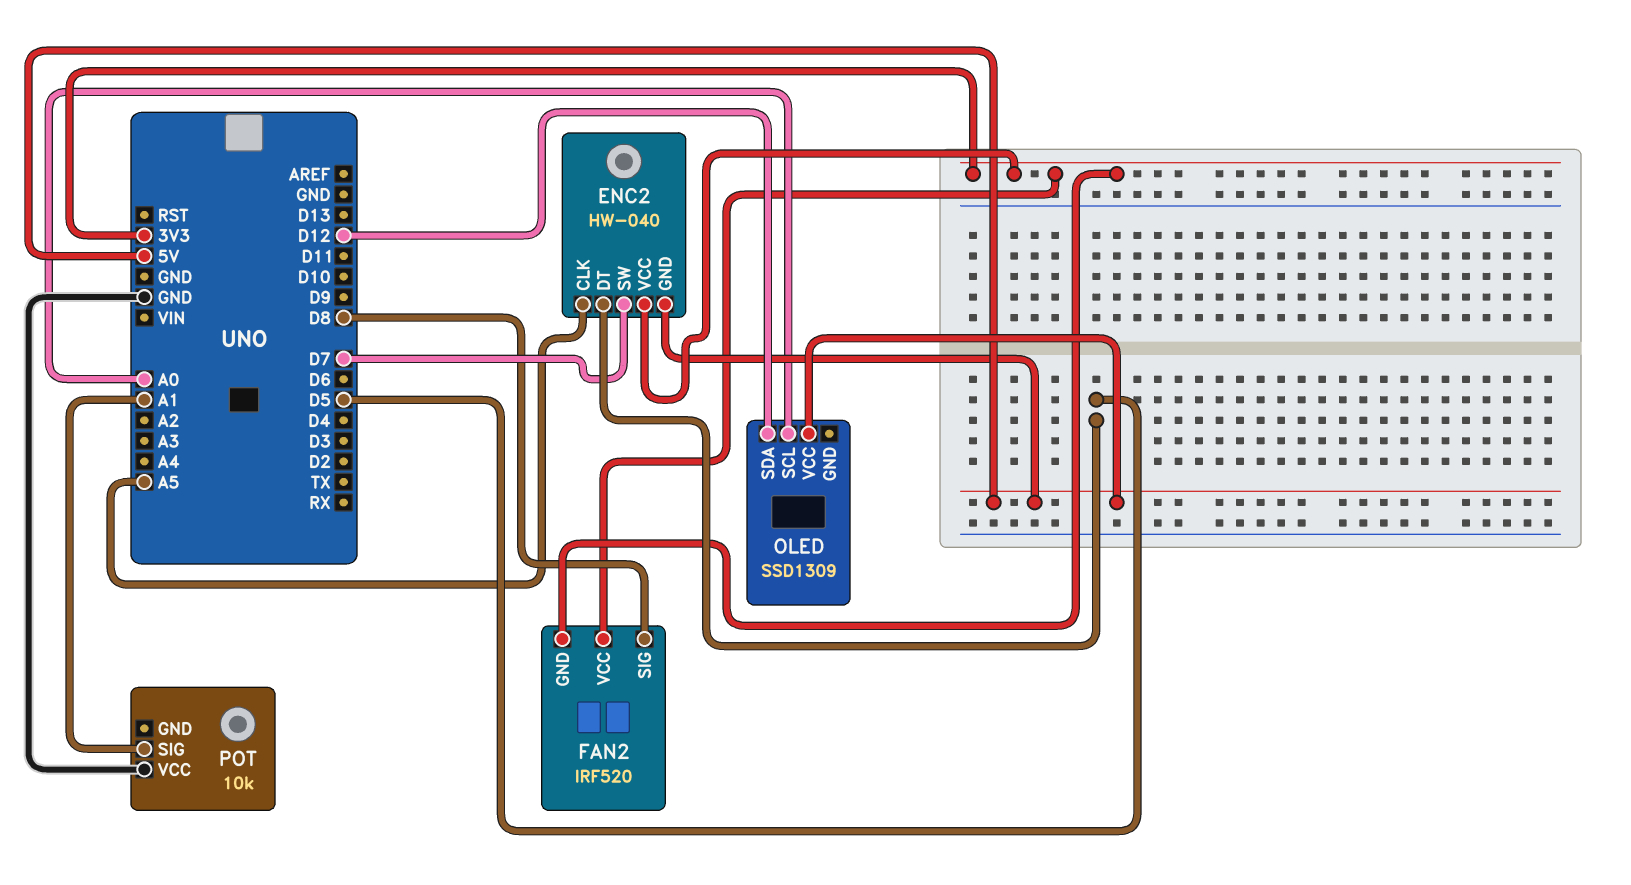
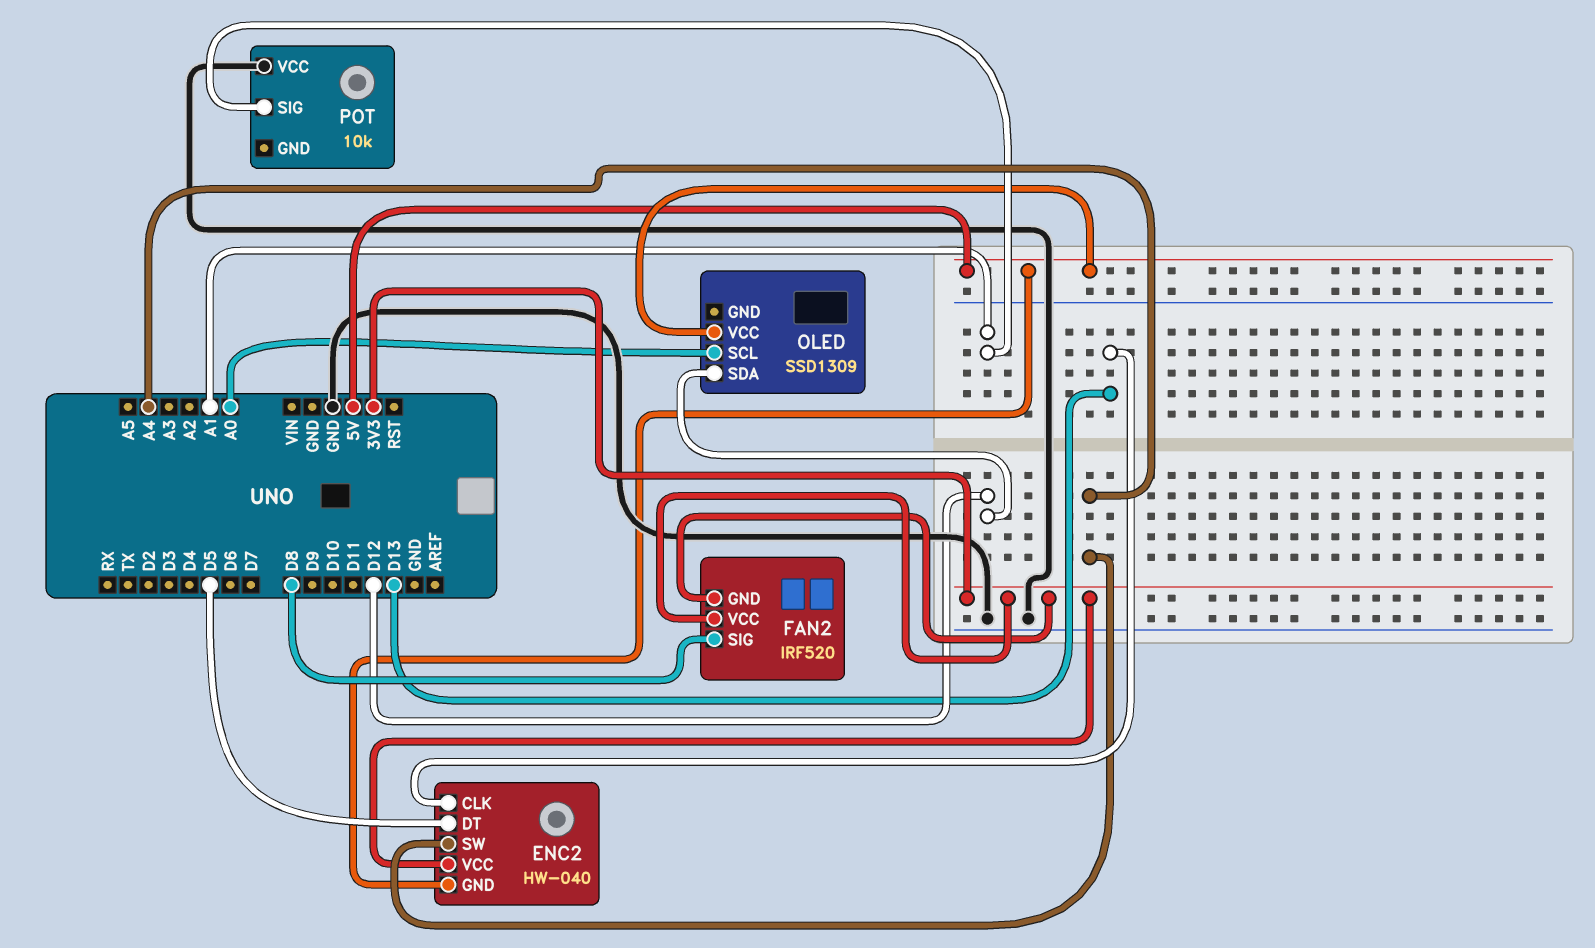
ENC2 pin CLK: A5 -> D13
ENC2 pin SW: D7 -> A4

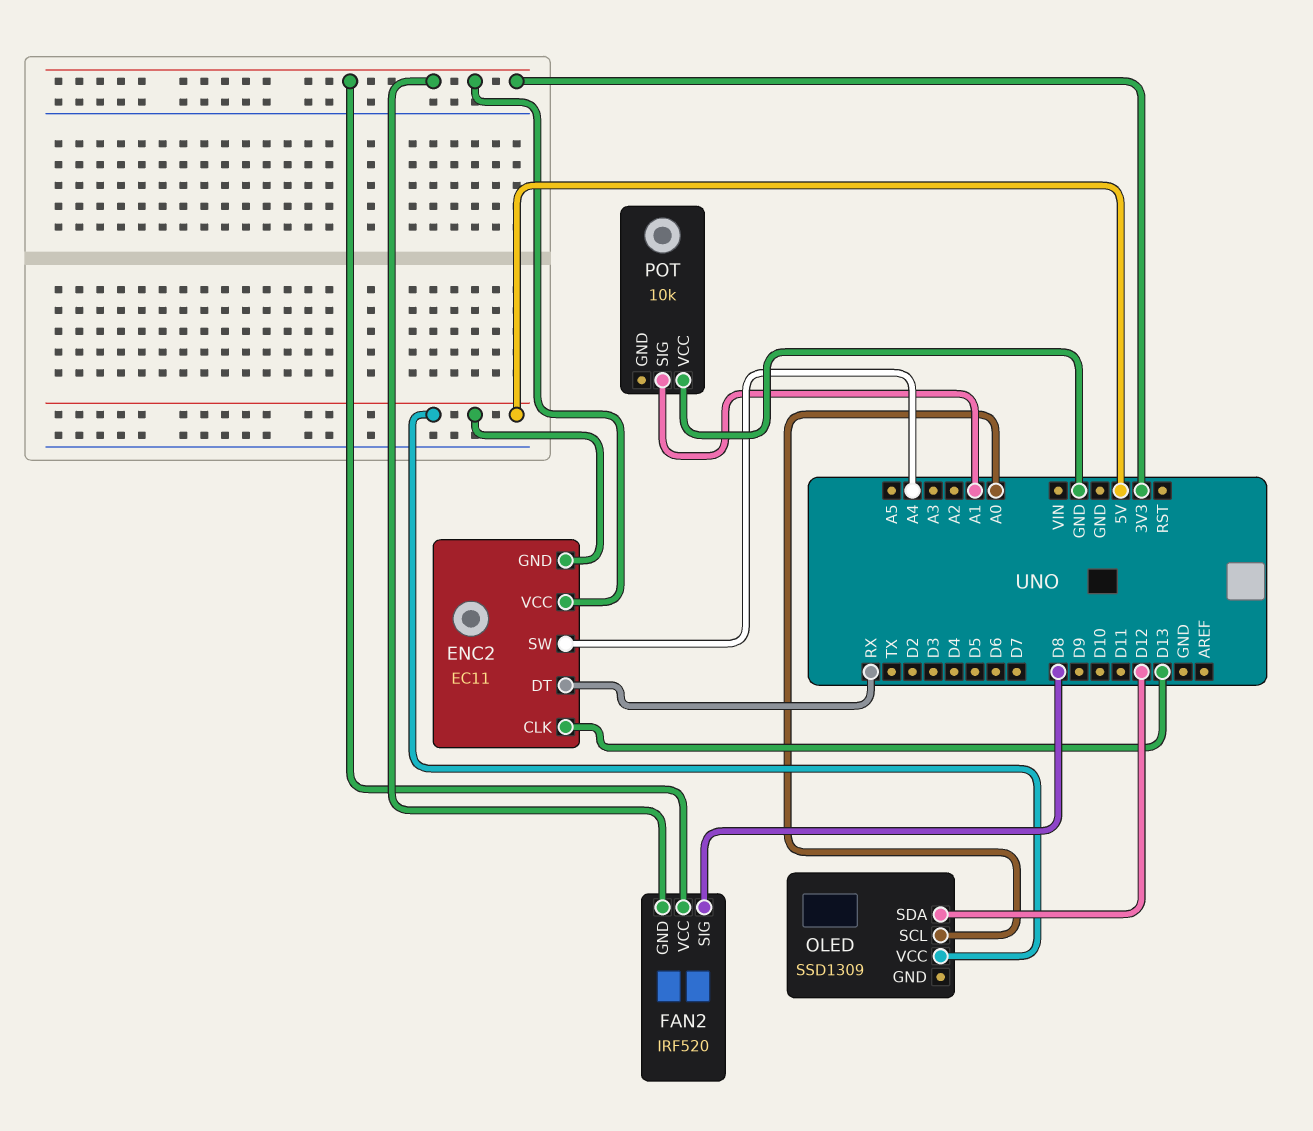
ENC2: HW-040 -> EC11
ENC2 pin DT: D5 -> RX

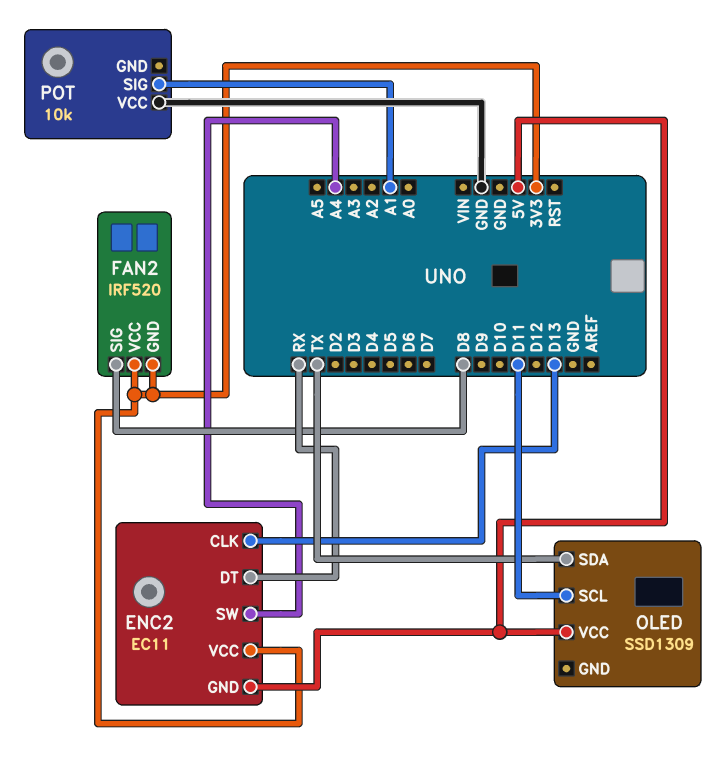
OLED pin SCL: A0 -> D11
OLED pin SDA: D12 -> TX

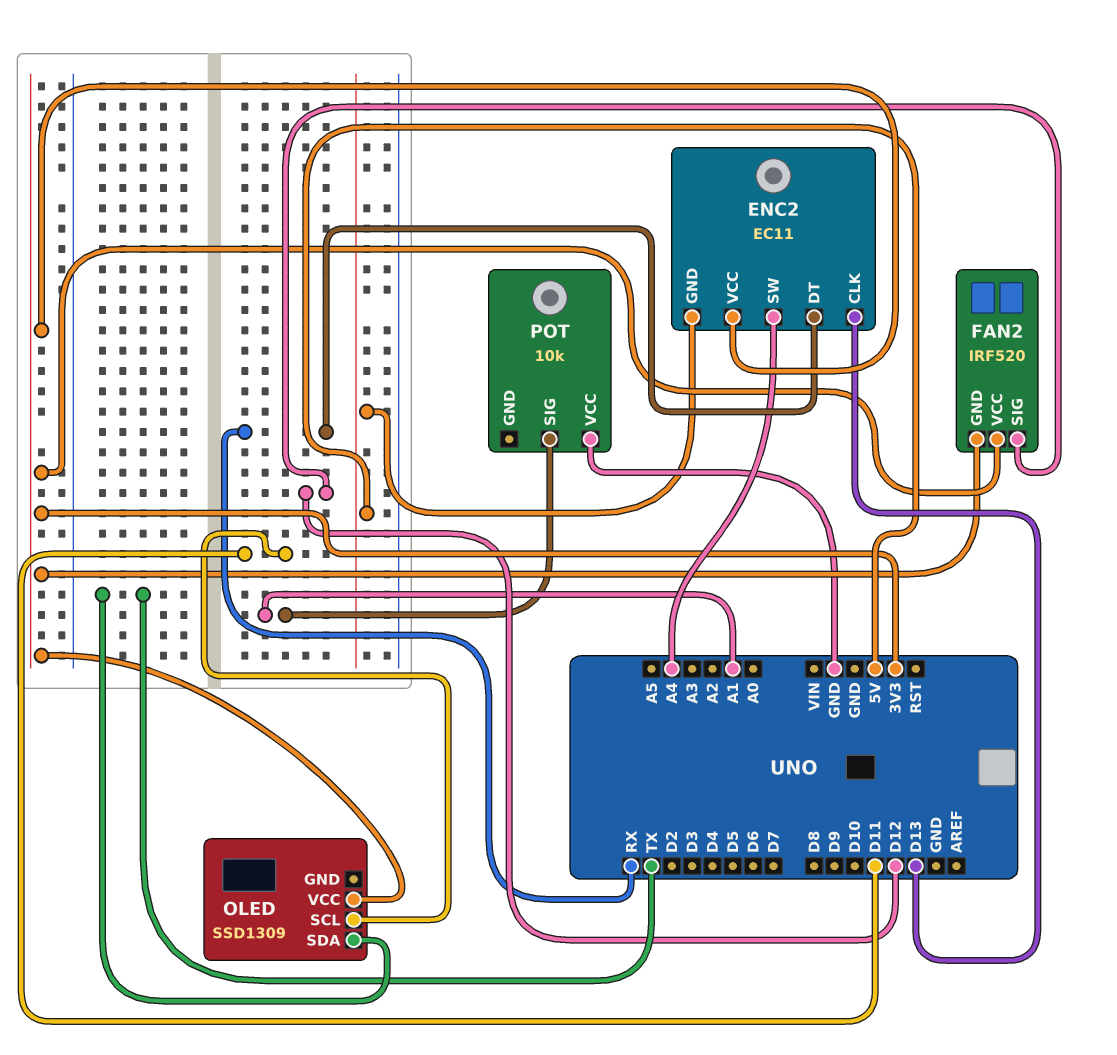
FAN2 pin SIG: D8 -> D12
OLED pin VCC: 5V -> 3V3

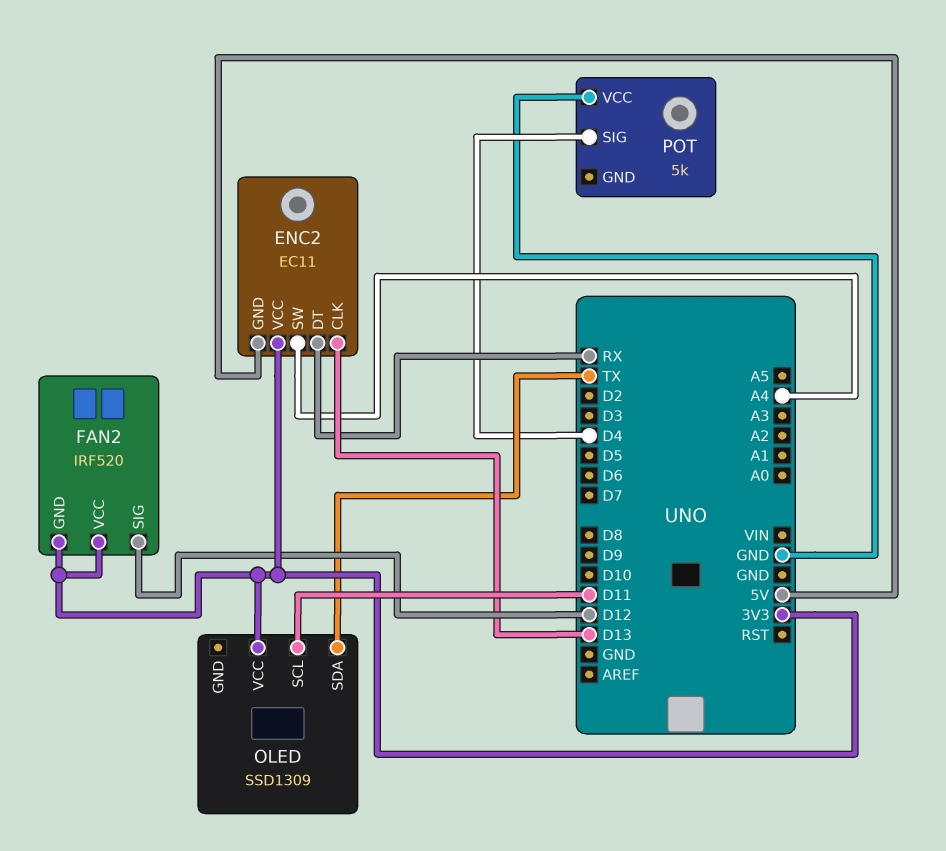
POT: 10k -> 5k
POT pin SIG: A1 -> D4

